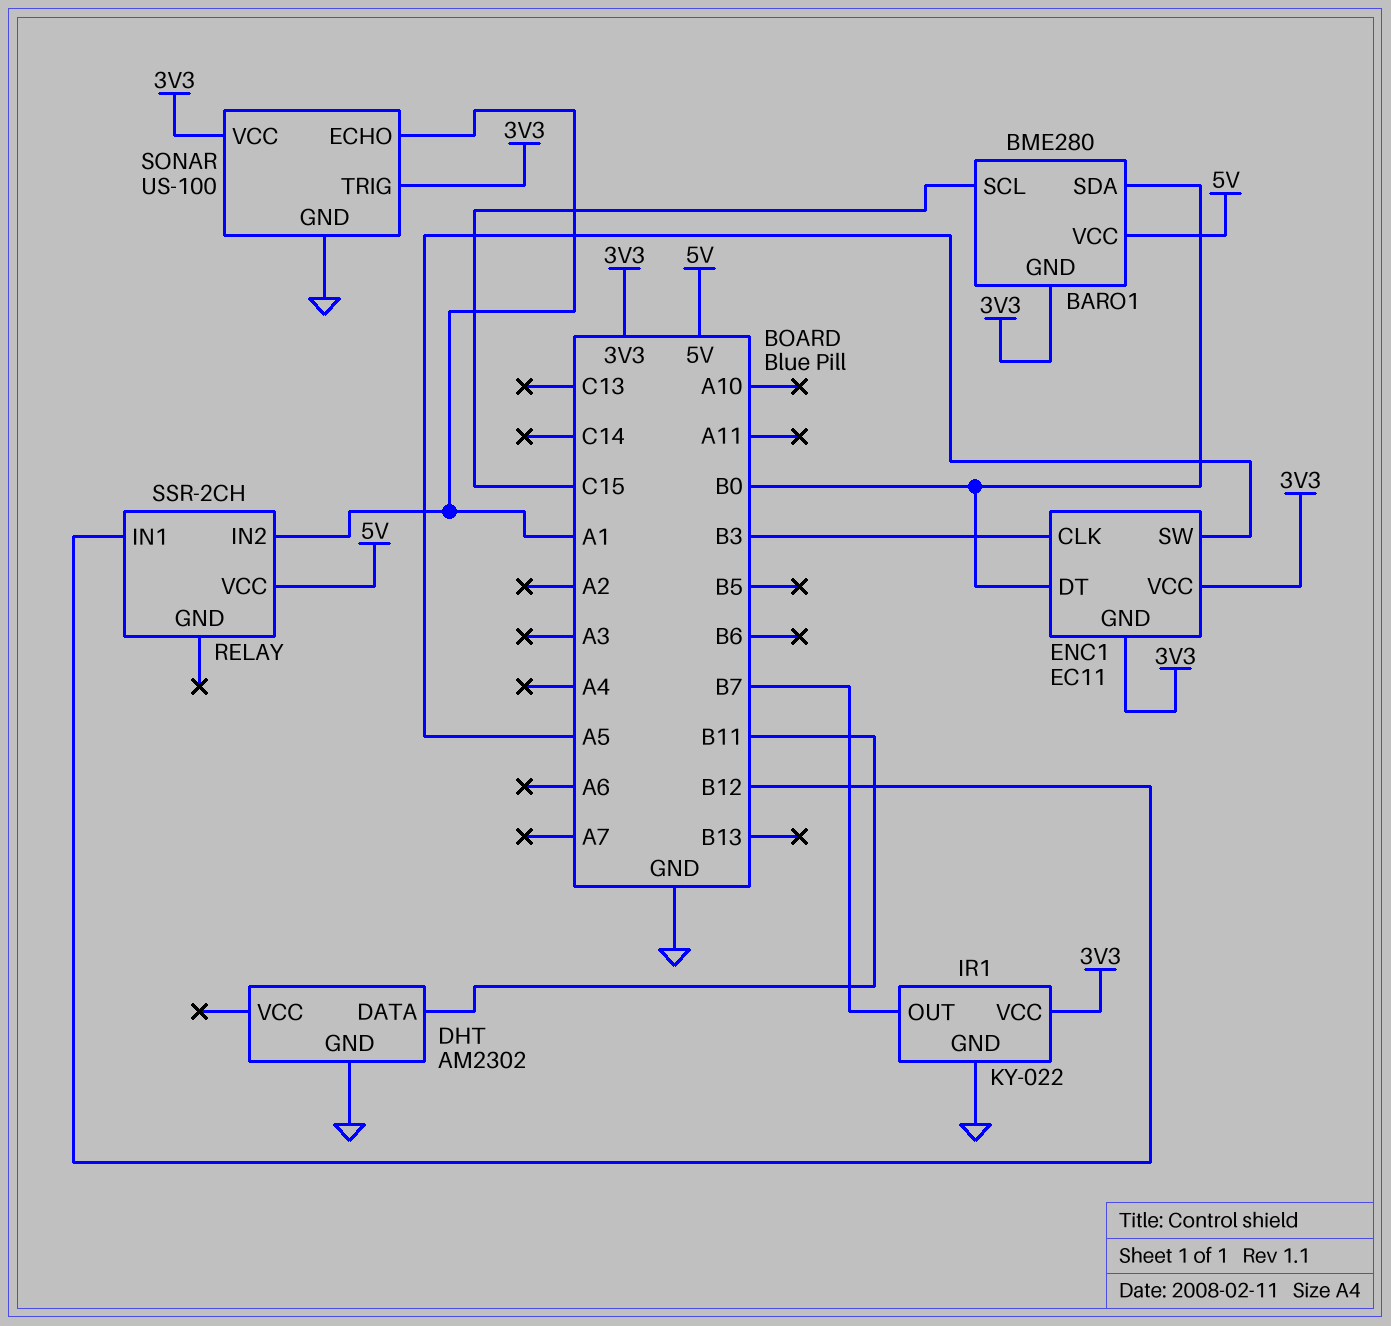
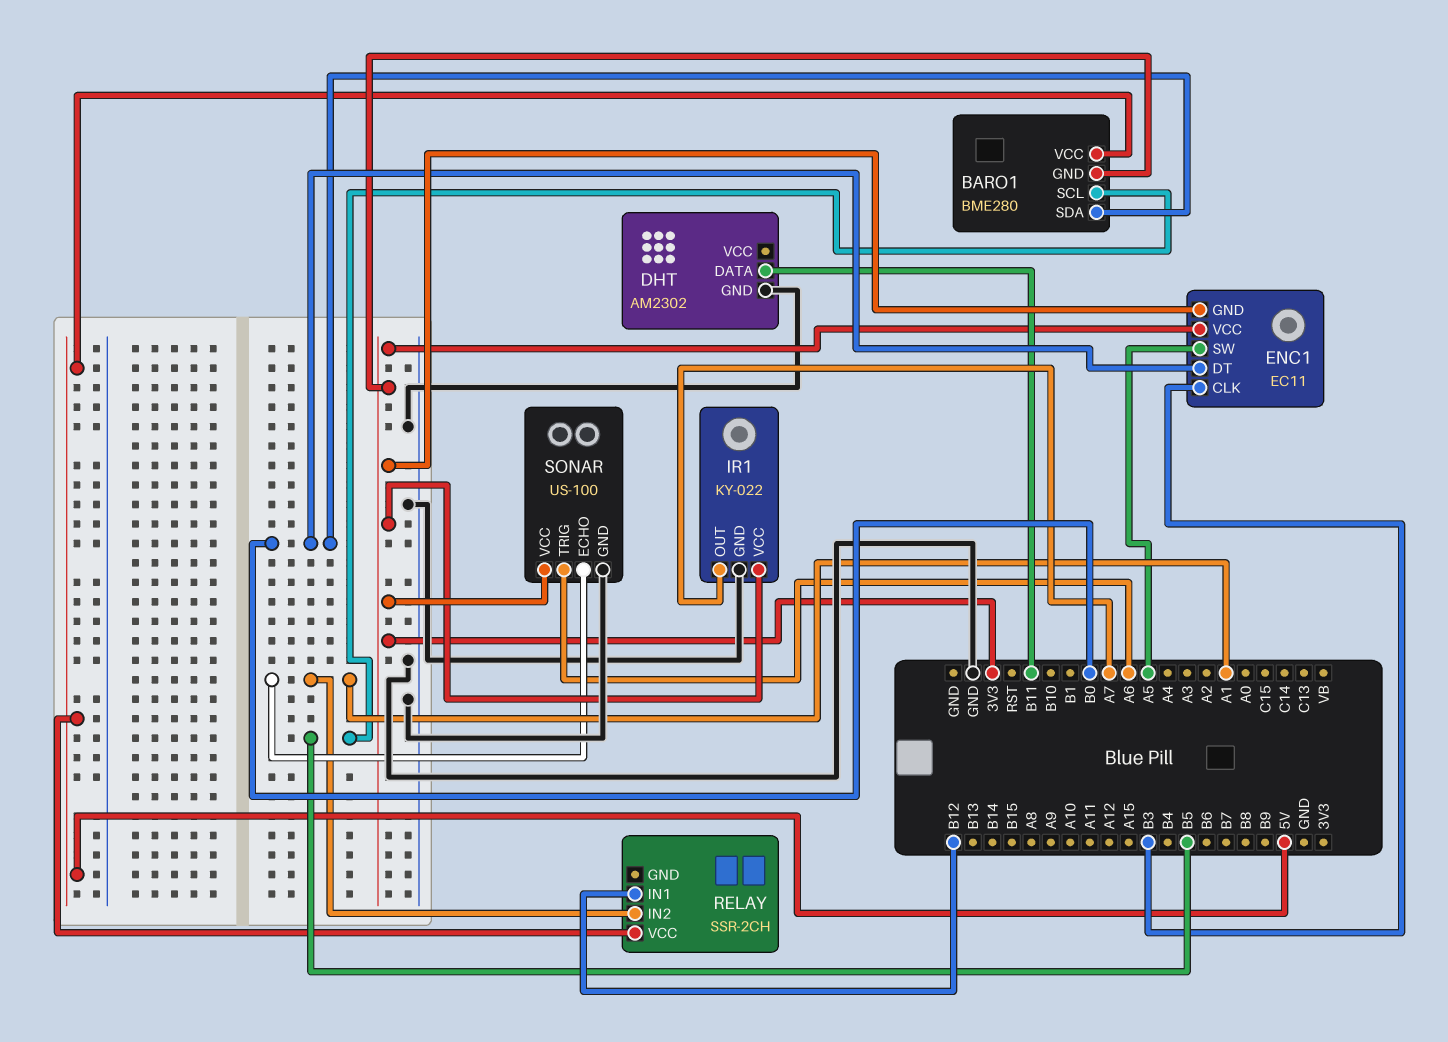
BARO1 pin SCL: C15 -> B5
IR1 pin OUT: B7 -> A7
SONAR pin TRIG: 3V3 -> A6

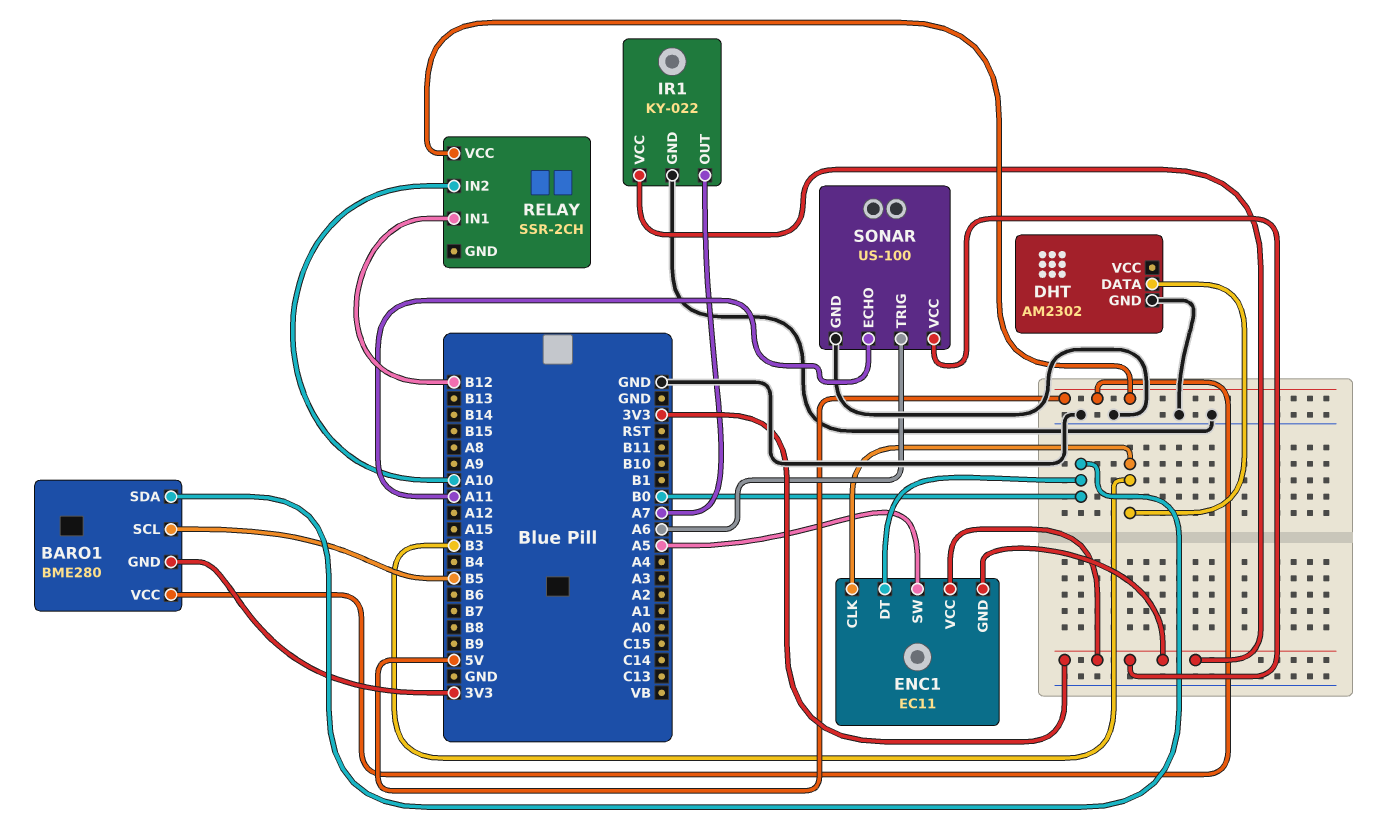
DHT pin DATA: B11 -> B3
RELAY pin IN2: A1 -> A10
SONAR pin ECHO: A1 -> A11

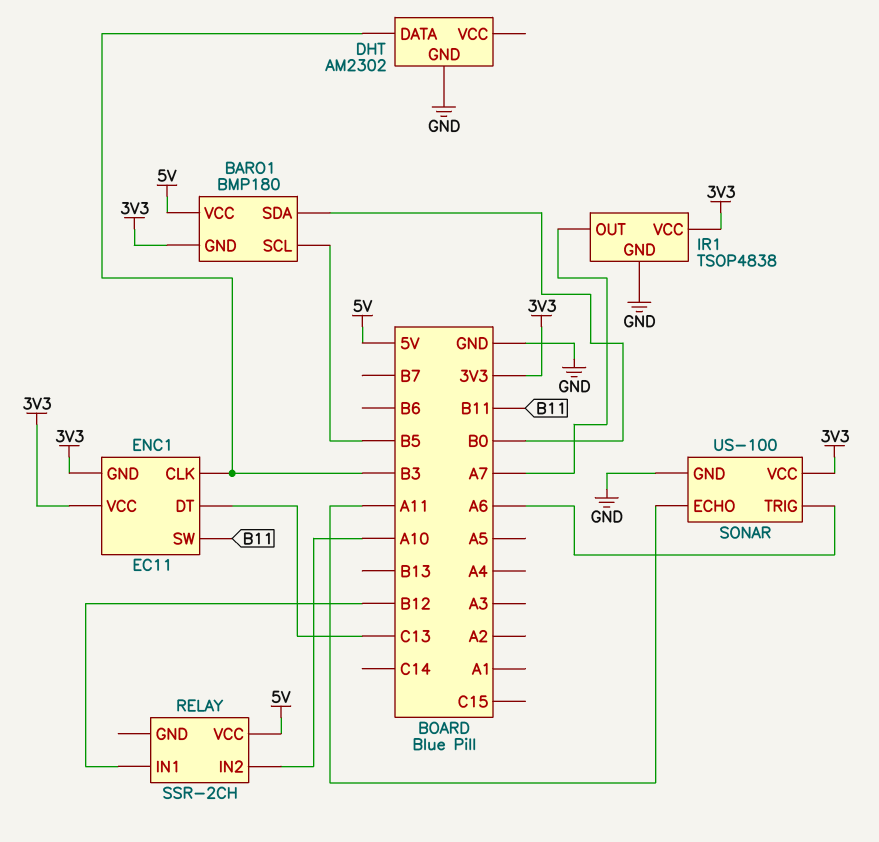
BARO1: BME280 -> BMP180
ENC1 pin DT: B0 -> C13
ENC1 pin SW: A5 -> B11
IR1: KY-022 -> TSOP4838

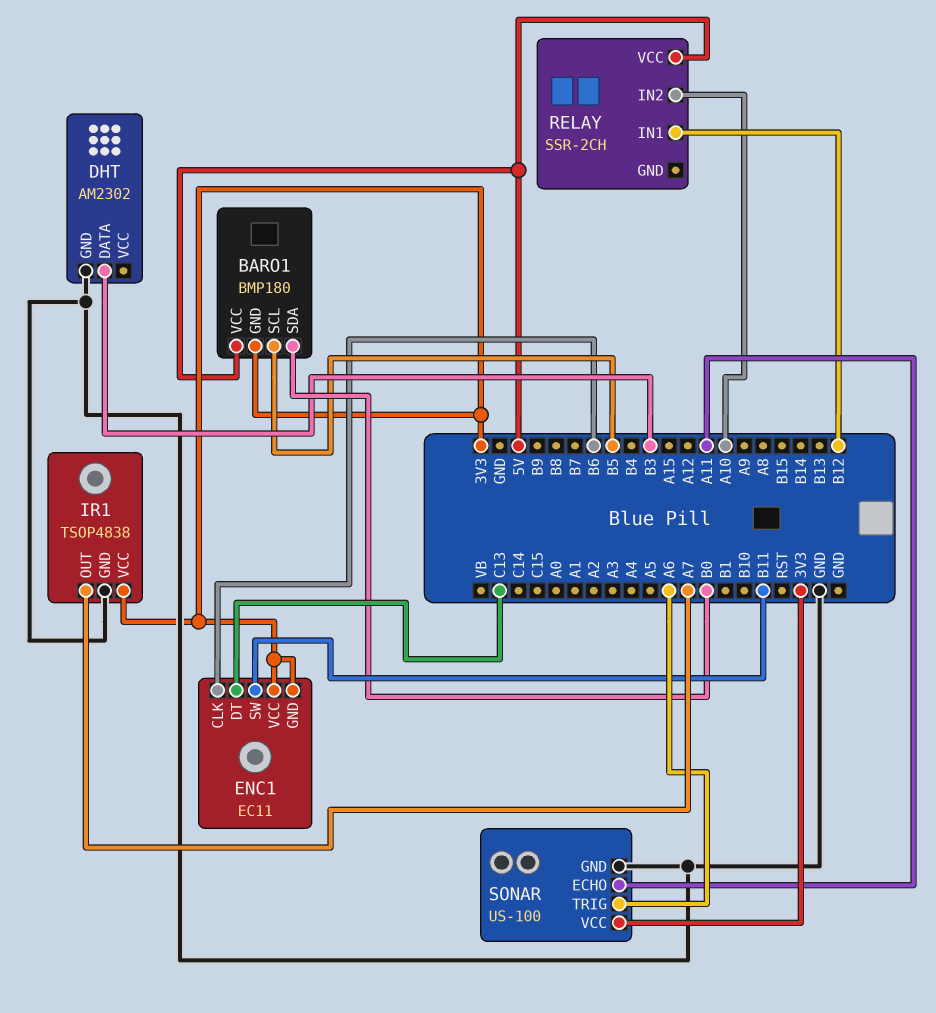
ENC1 pin CLK: B3 -> B6

